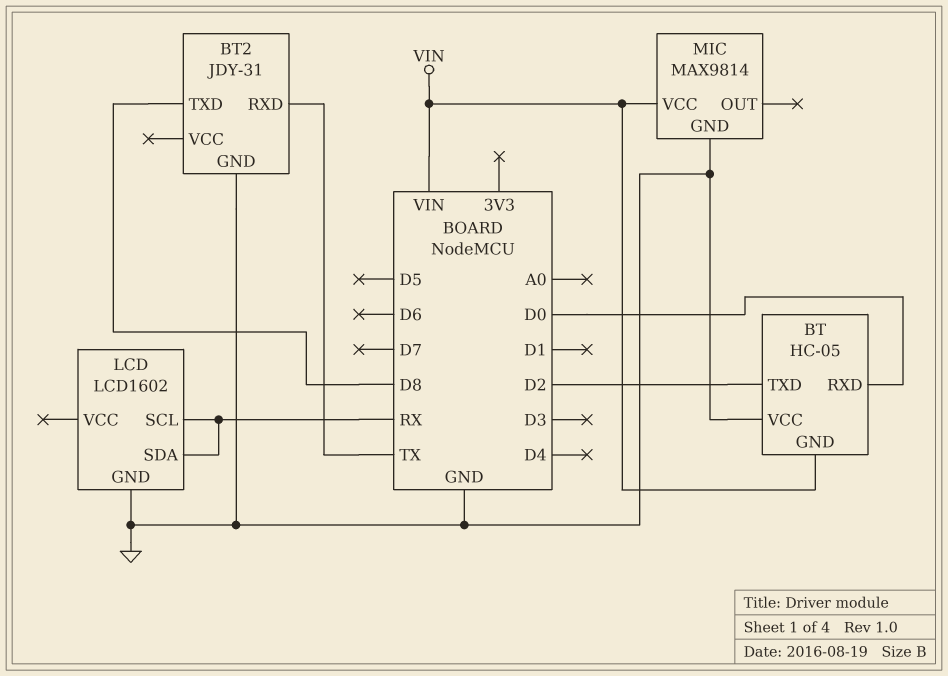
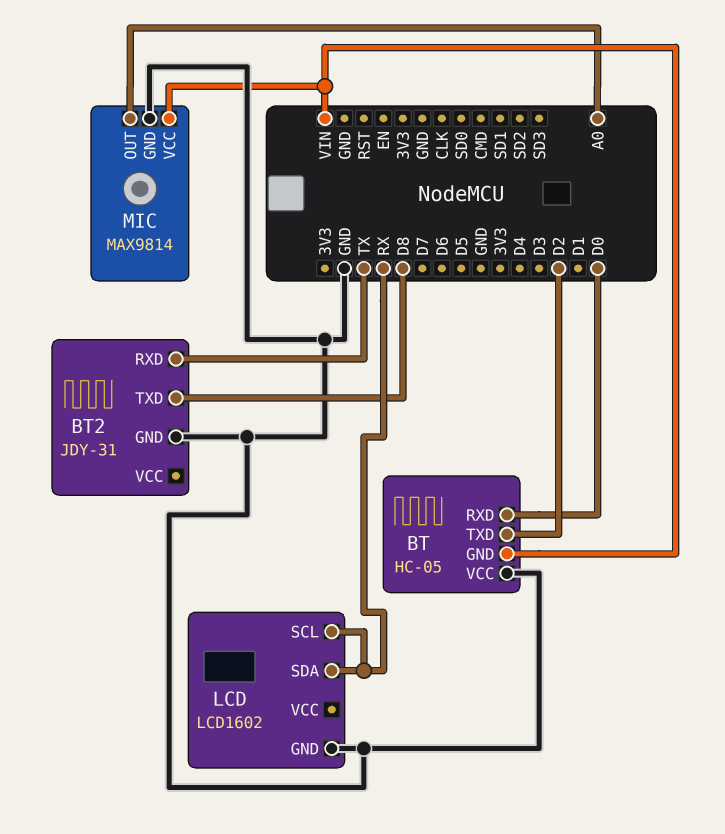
MIC pin OUT: none -> A0

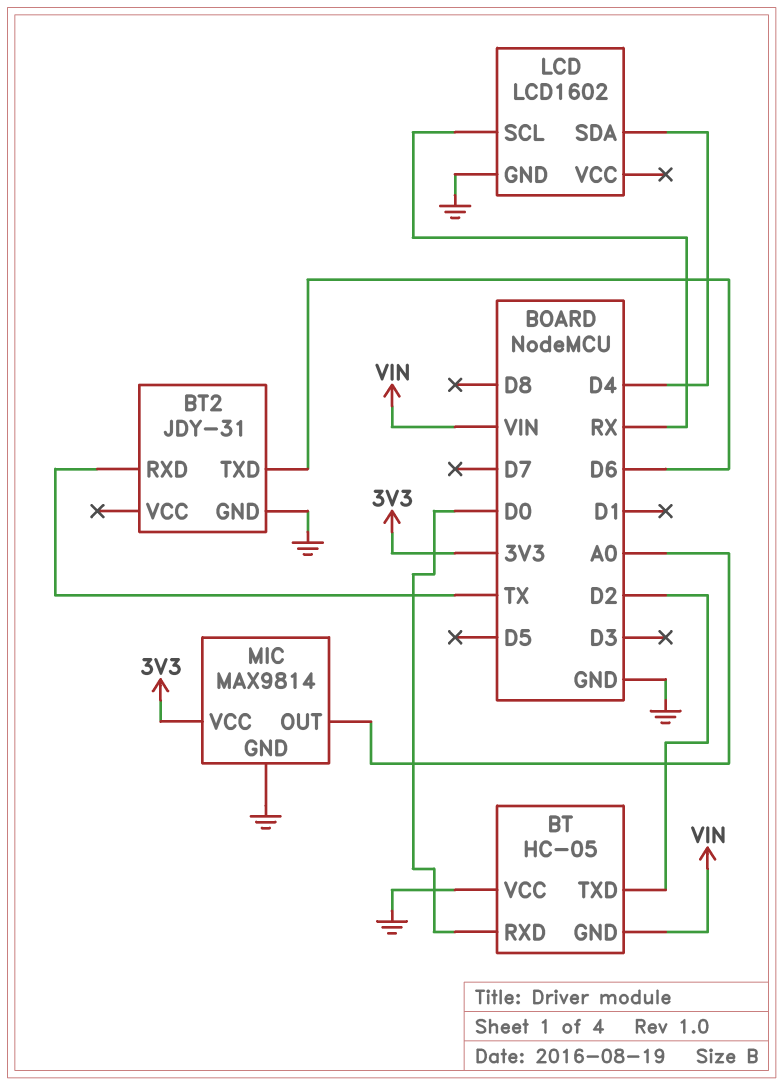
BT2 pin TXD: D8 -> D6
LCD pin SDA: RX -> D4
MIC pin VCC: VIN -> 3V3

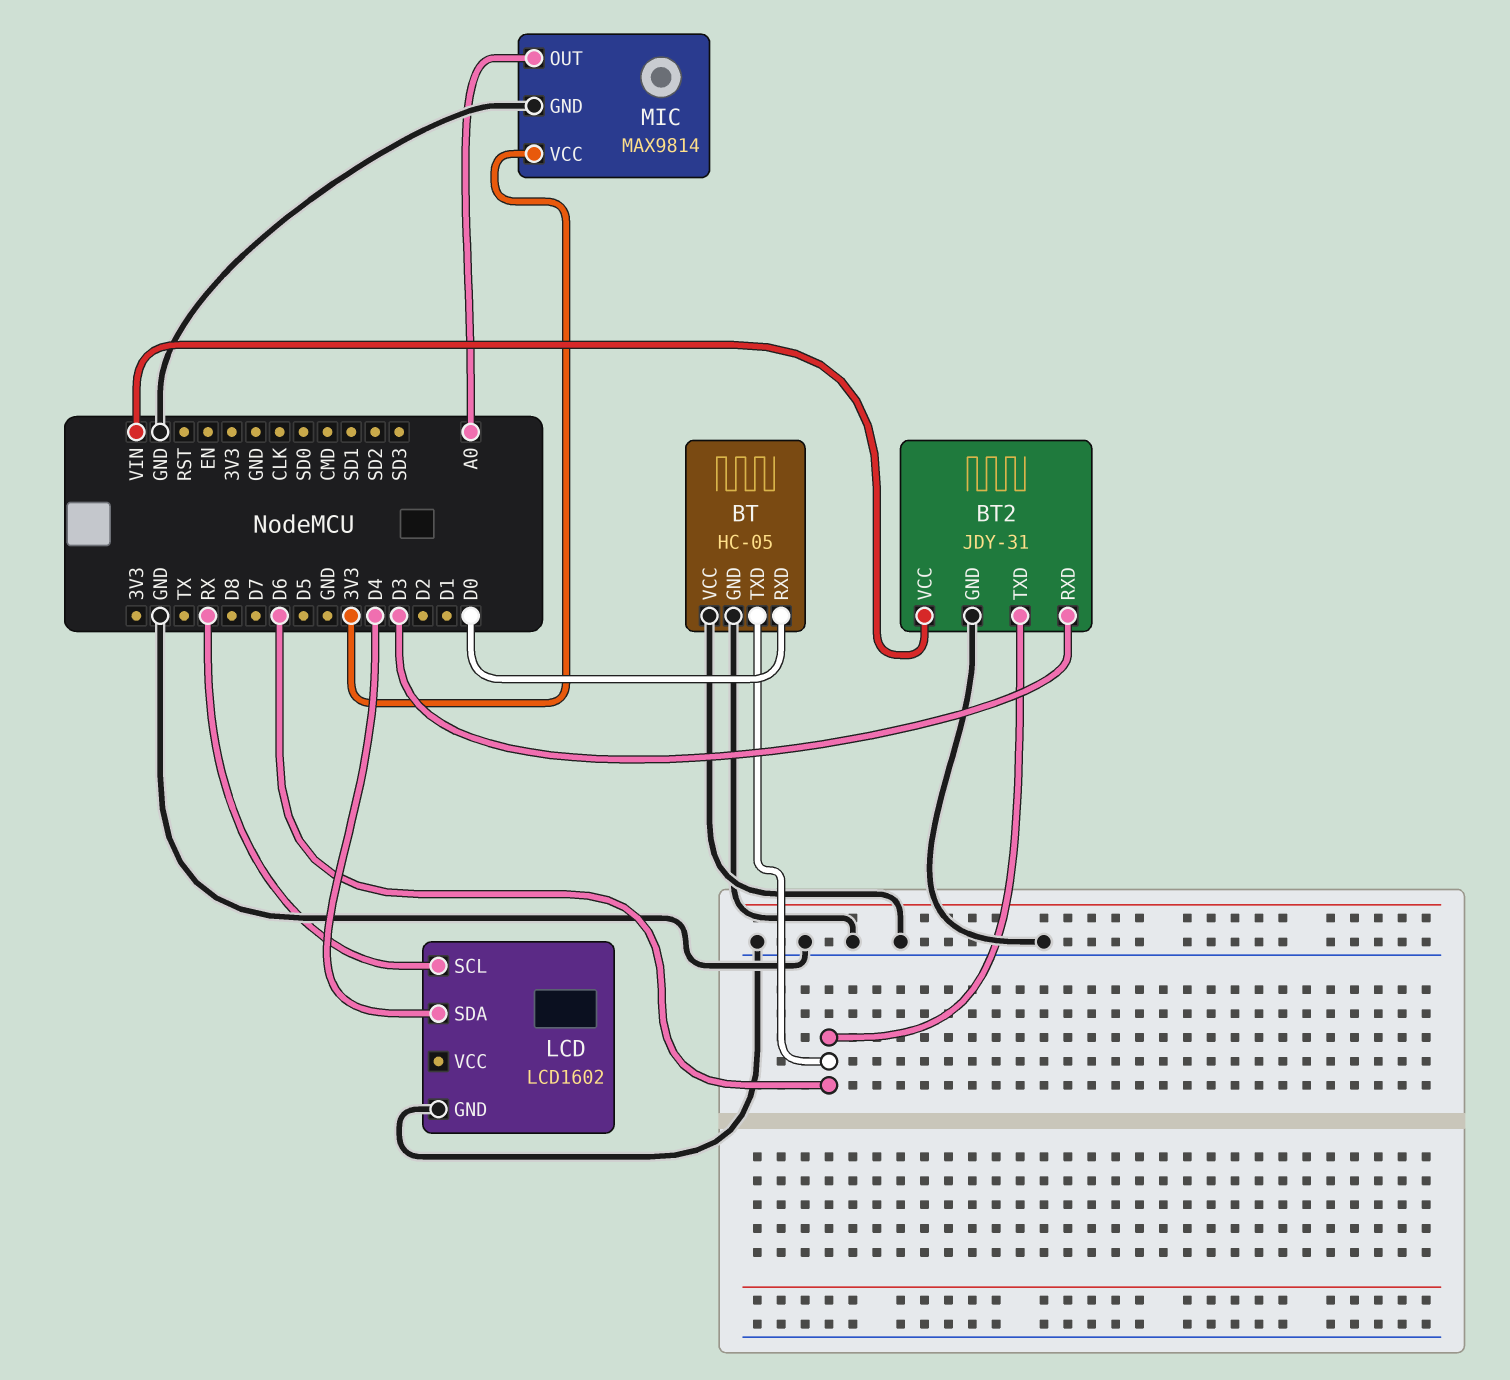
BT pin GND: VIN -> GND
BT pin TXD: D2 -> D6
BT2 pin RXD: TX -> D3
BT2 pin VCC: none -> VIN

